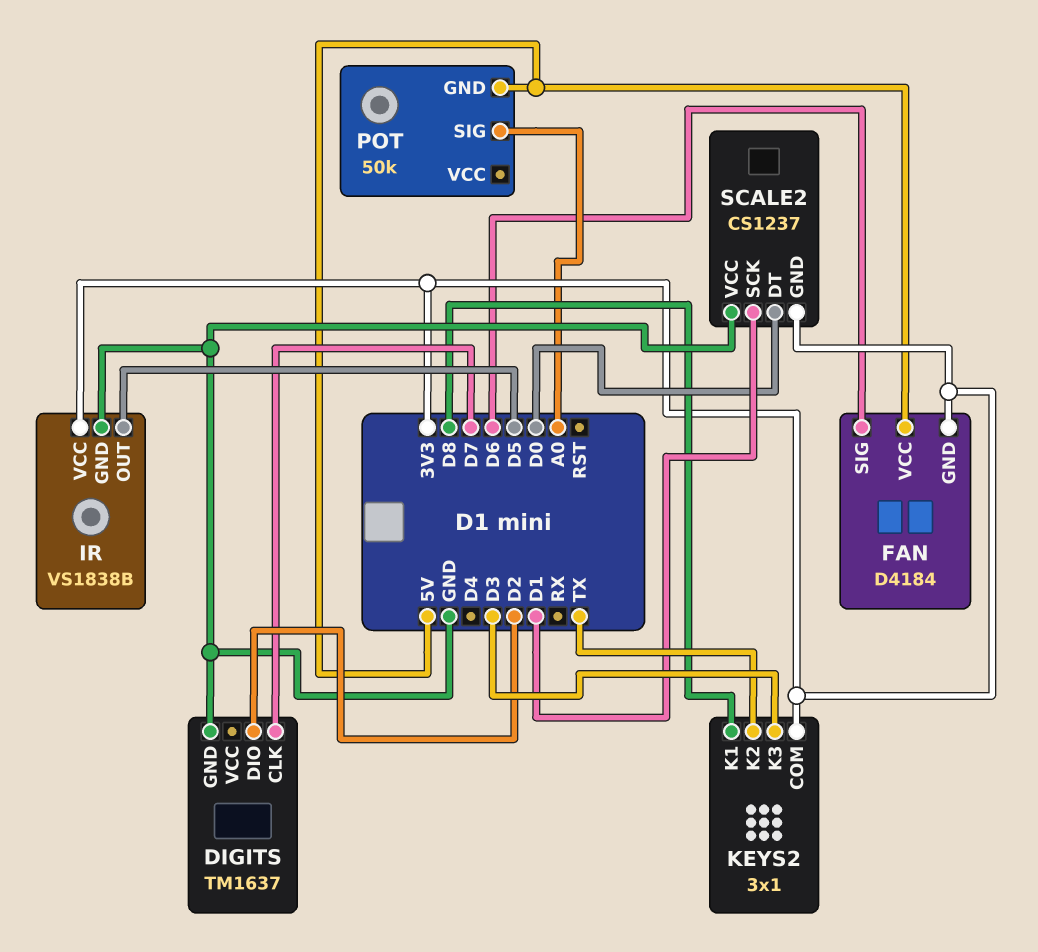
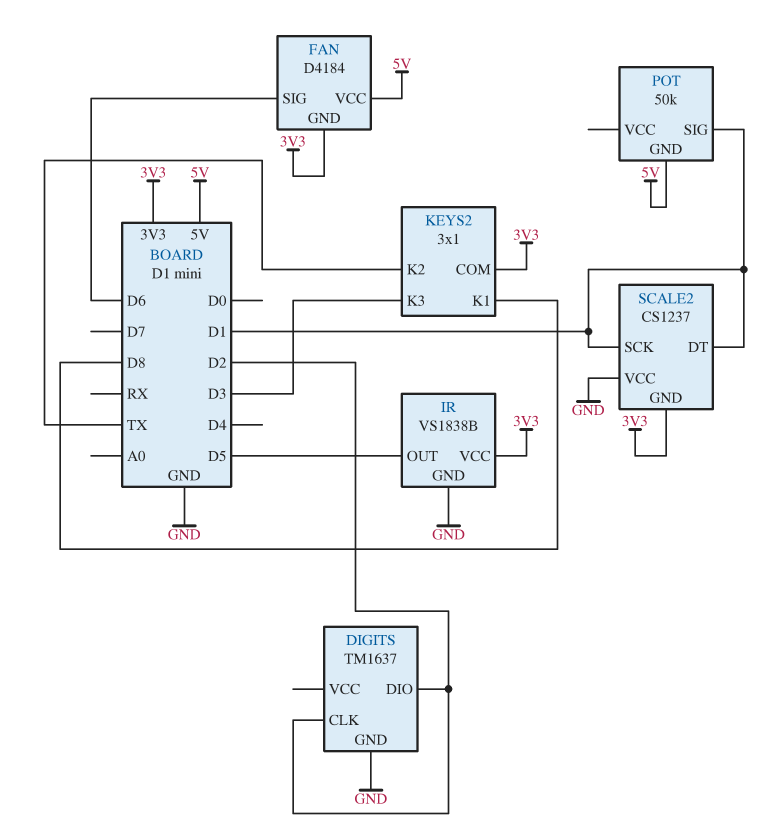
DIGITS pin CLK: D7 -> D2
POT pin SIG: A0 -> D1
SCALE2 pin DT: D0 -> D1

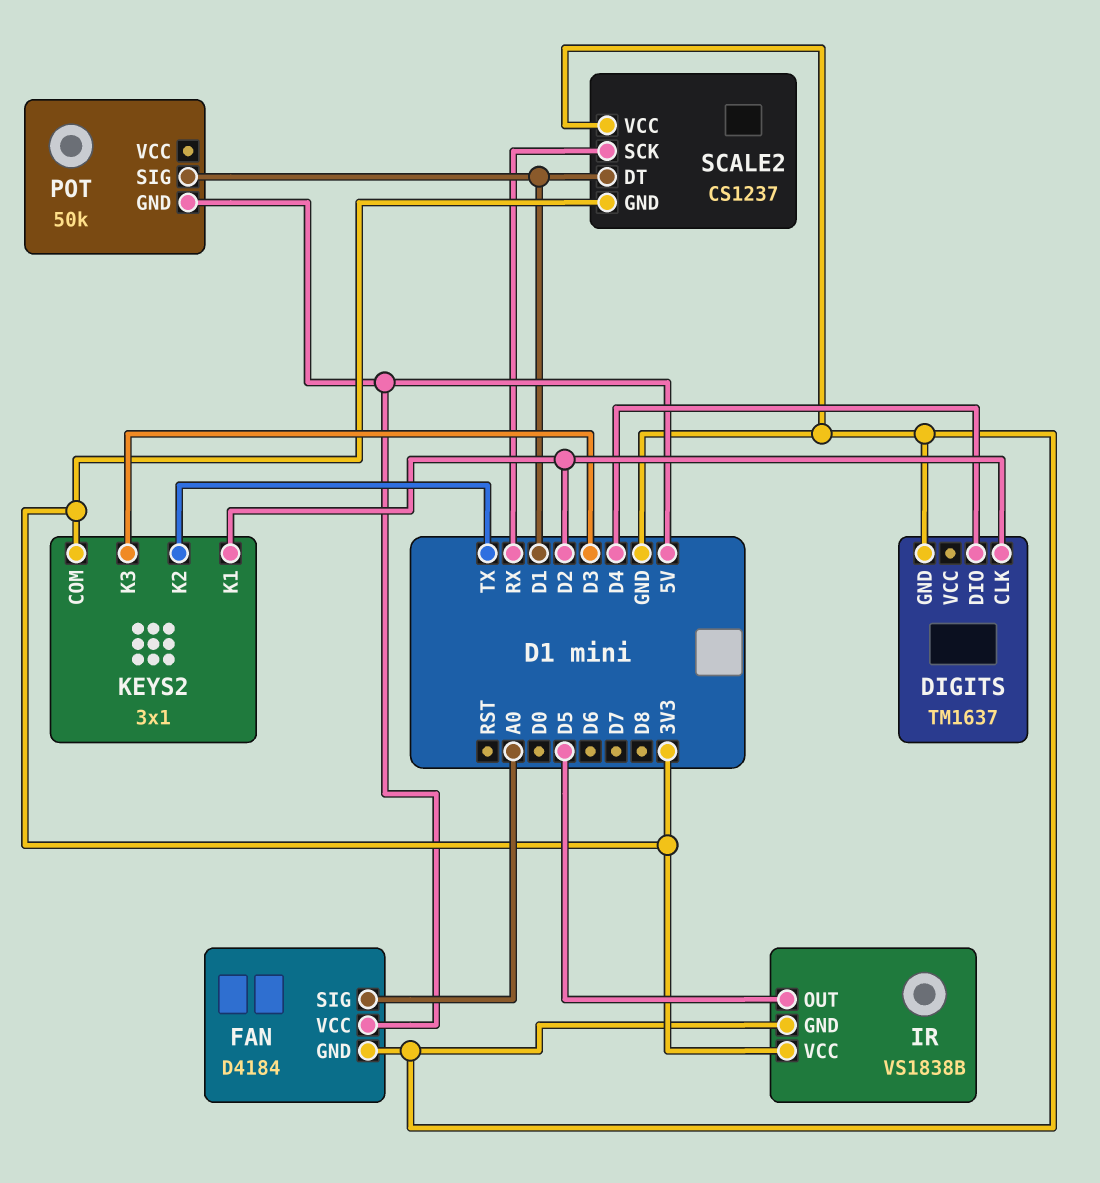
DIGITS pin DIO: D2 -> D4
FAN pin GND: 3V3 -> GND
FAN pin SIG: D6 -> A0
KEYS2 pin K1: D8 -> D2
SCALE2 pin SCK: D1 -> RX

